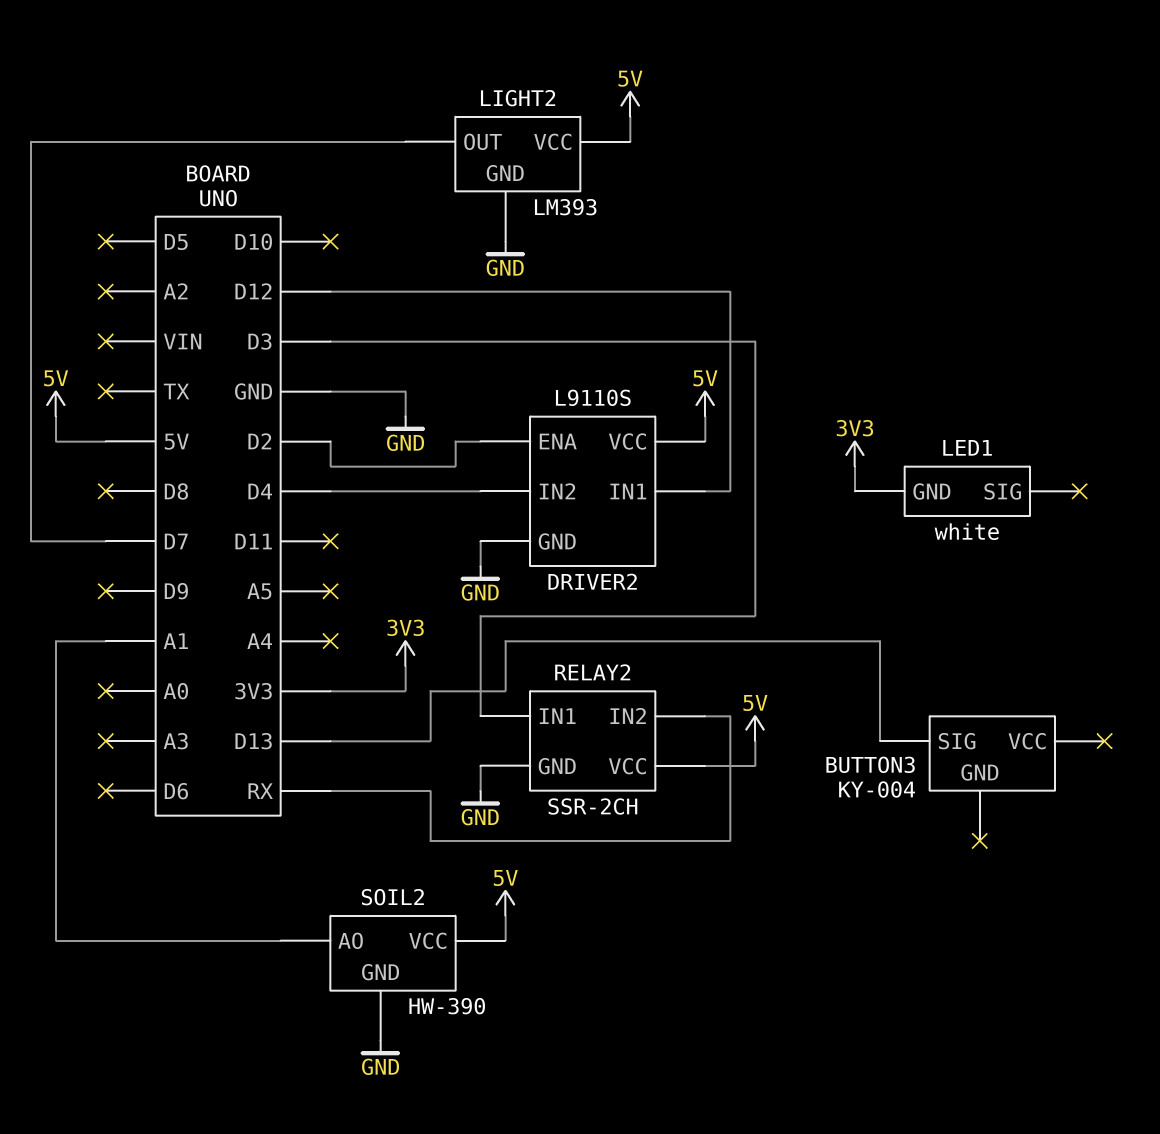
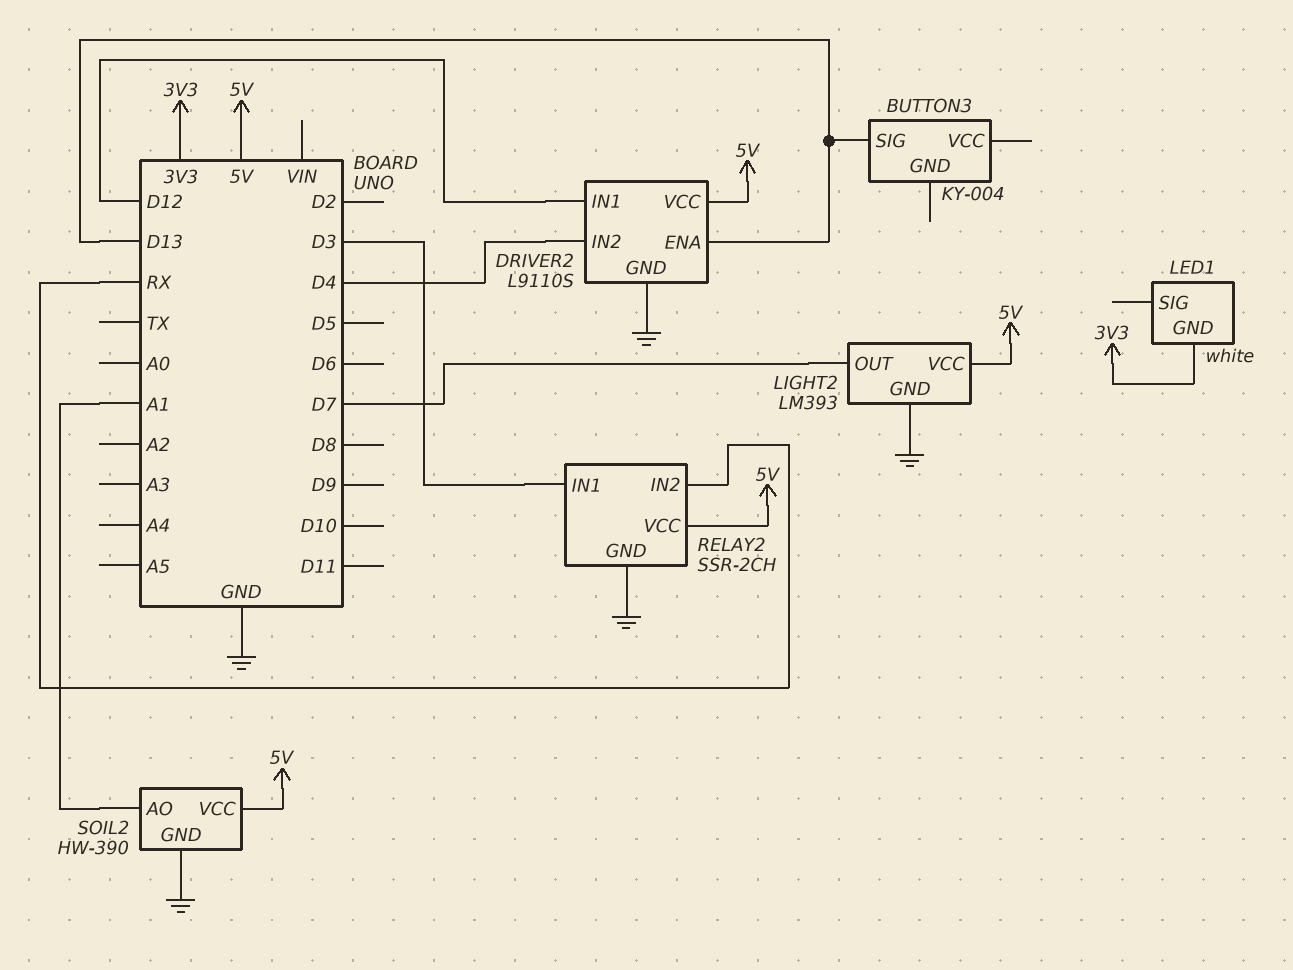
DRIVER2 pin ENA: D2 -> D13

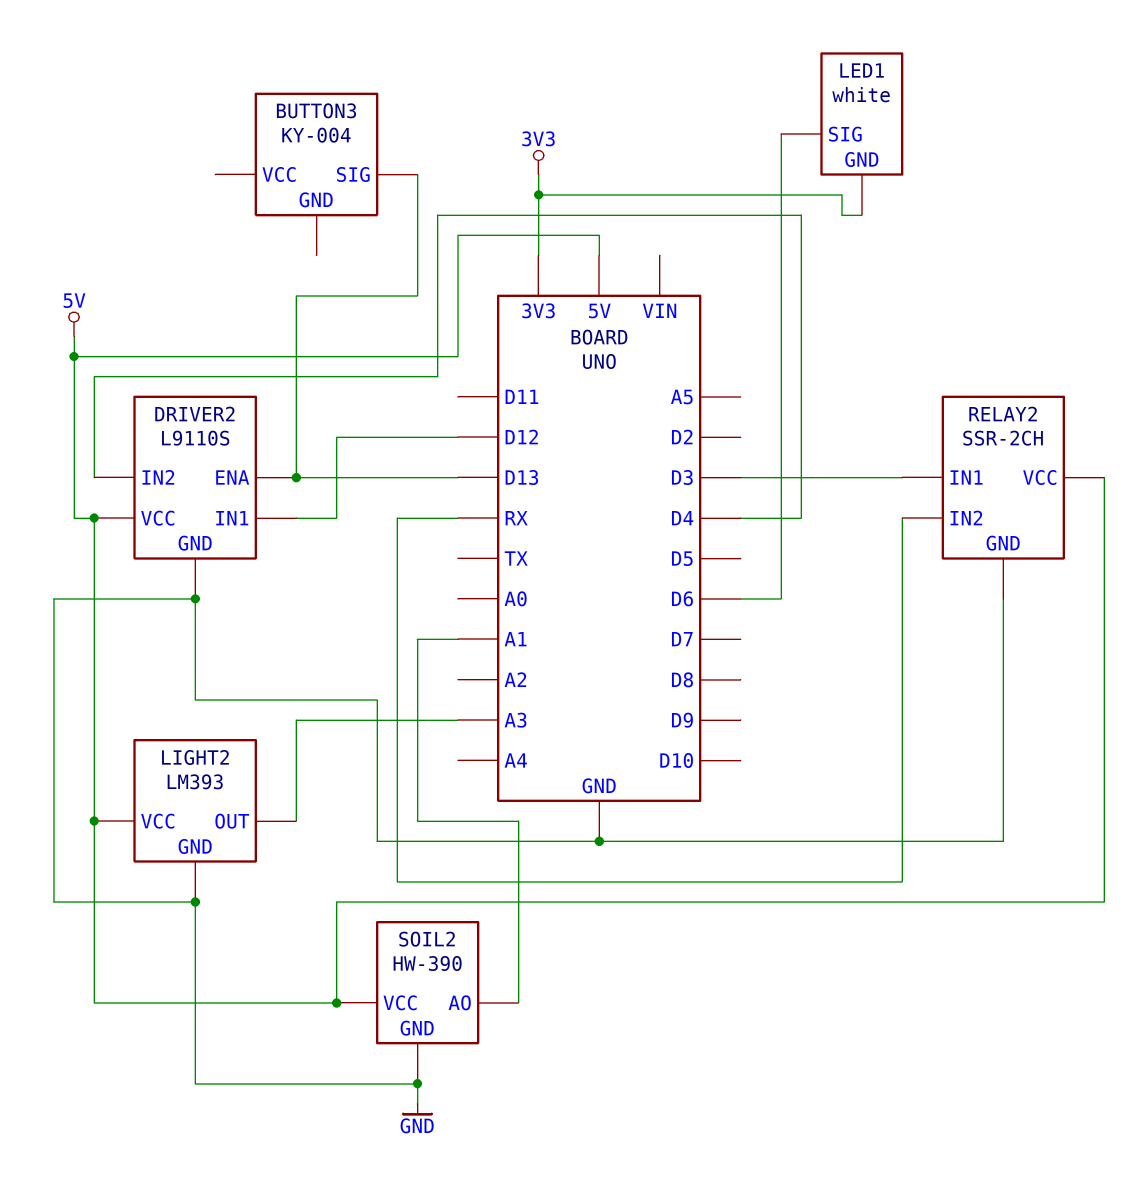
LED1 pin SIG: none -> D6
LIGHT2 pin OUT: D7 -> A3

